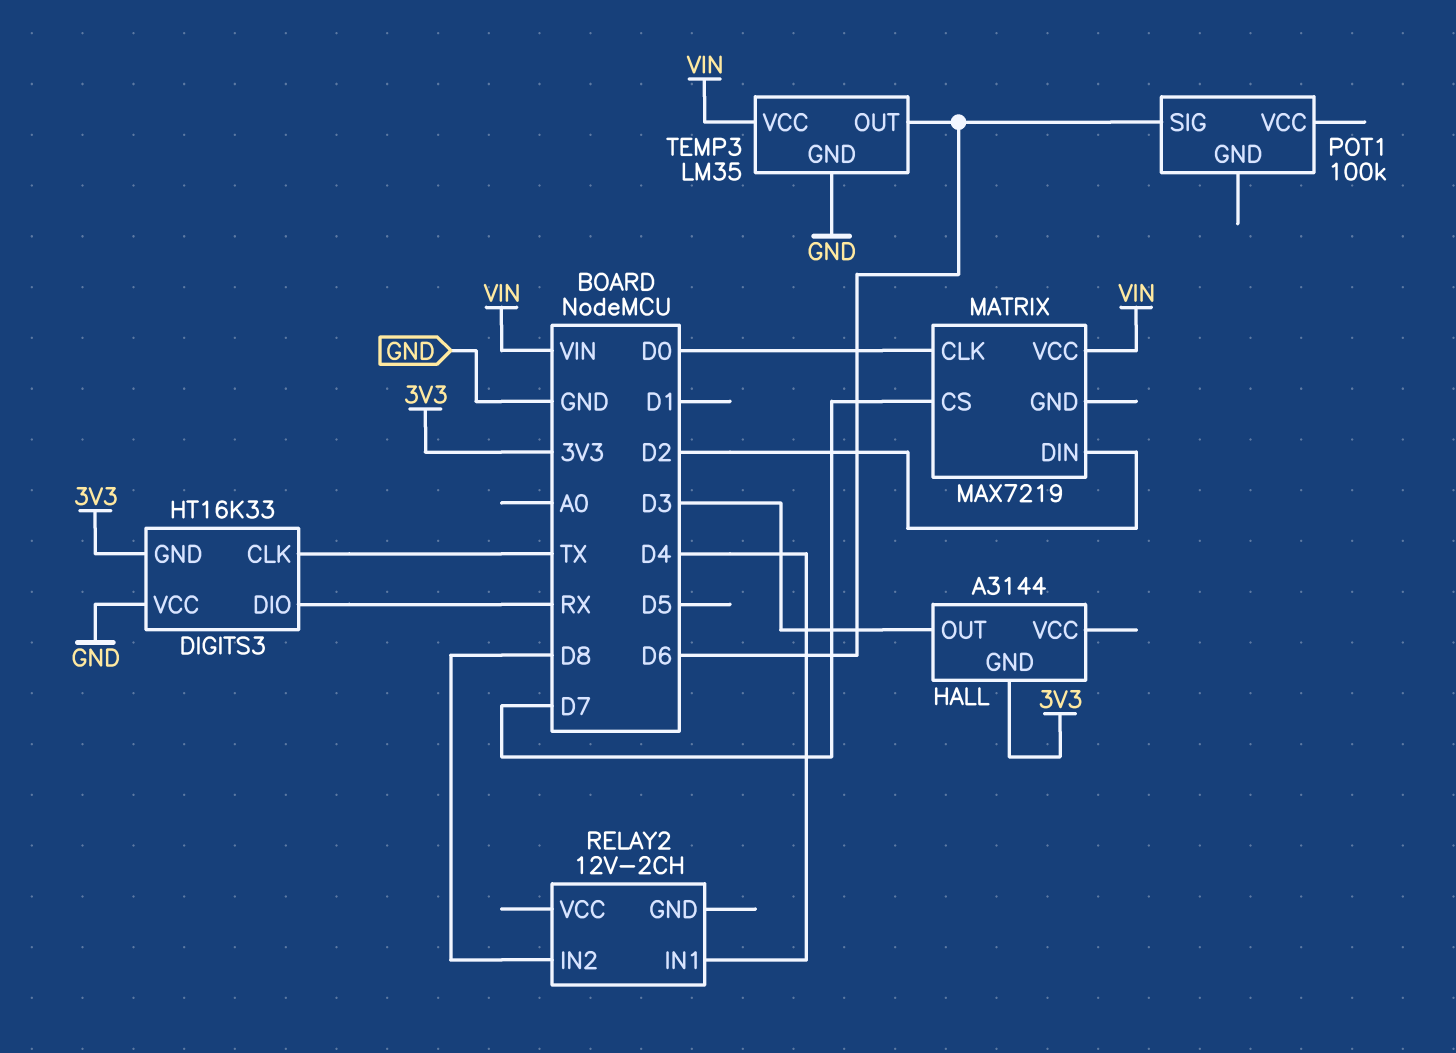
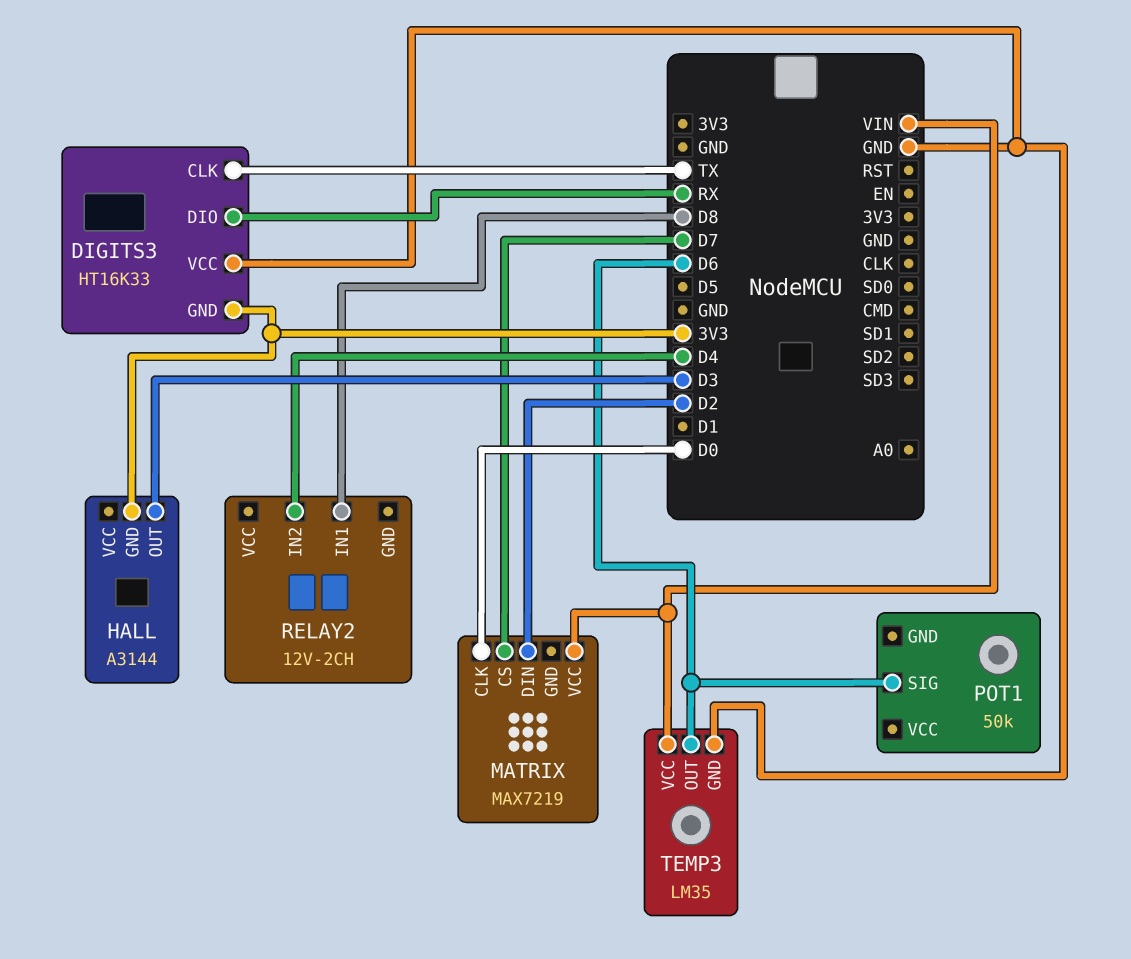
POT1: 100k -> 50k
RELAY2 pin IN1: D4 -> D8
RELAY2 pin IN2: D8 -> D4

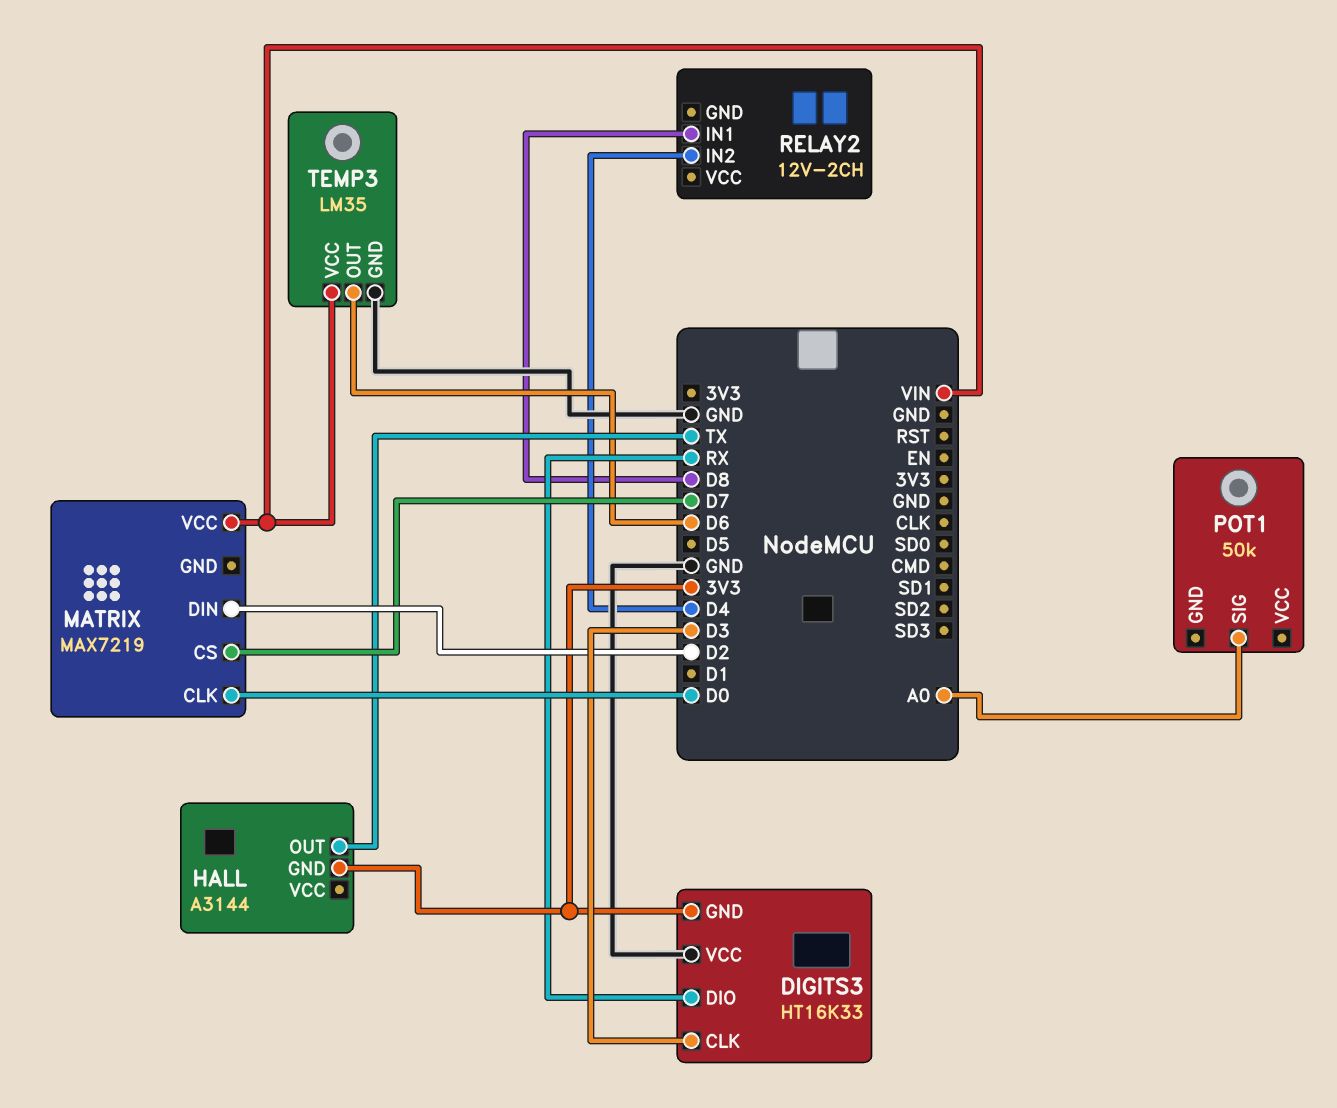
DIGITS3 pin CLK: TX -> D3
HALL pin OUT: D3 -> TX
POT1 pin SIG: D6 -> A0

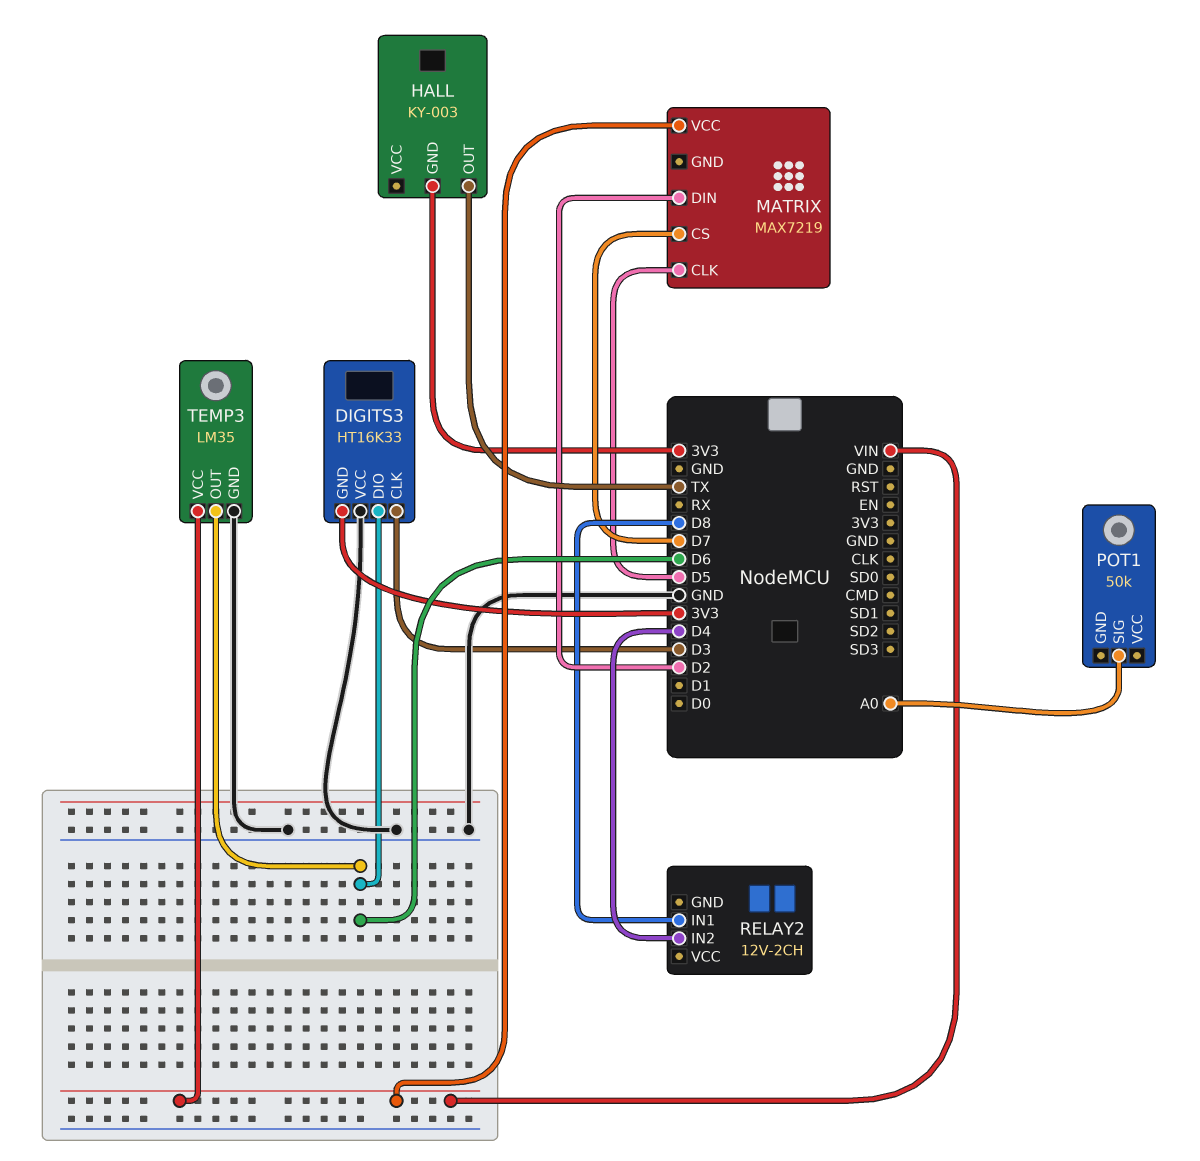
DIGITS3 pin DIO: RX -> D6
HALL: A3144 -> KY-003
MATRIX pin CLK: D0 -> D5

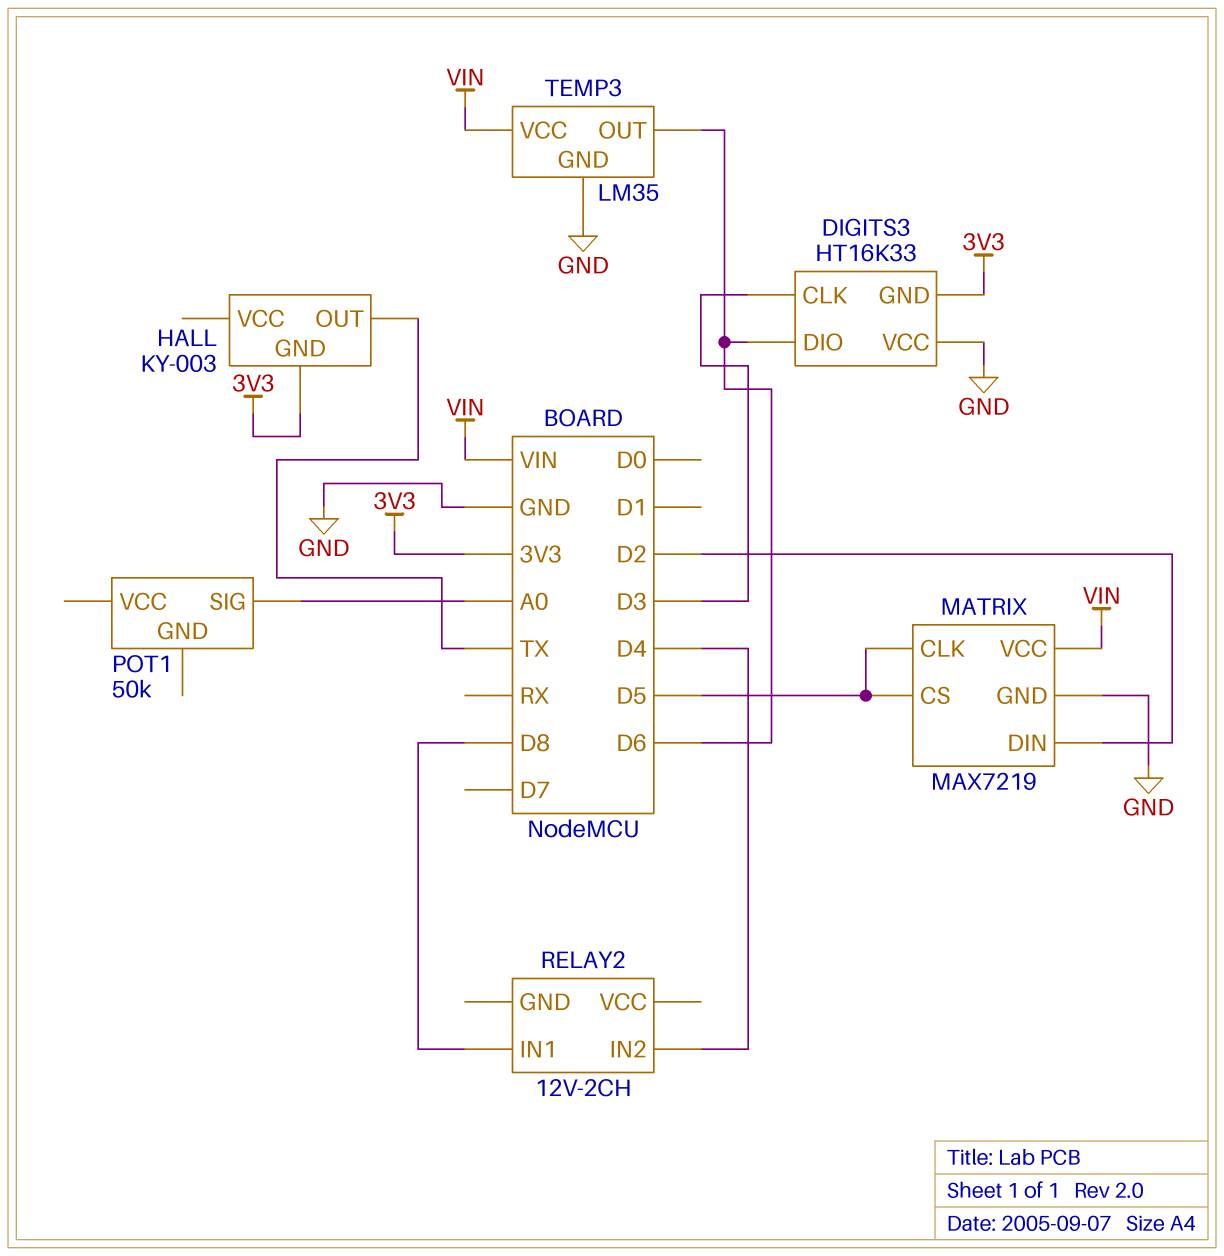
MATRIX pin CS: D7 -> D5
MATRIX pin GND: none -> GND

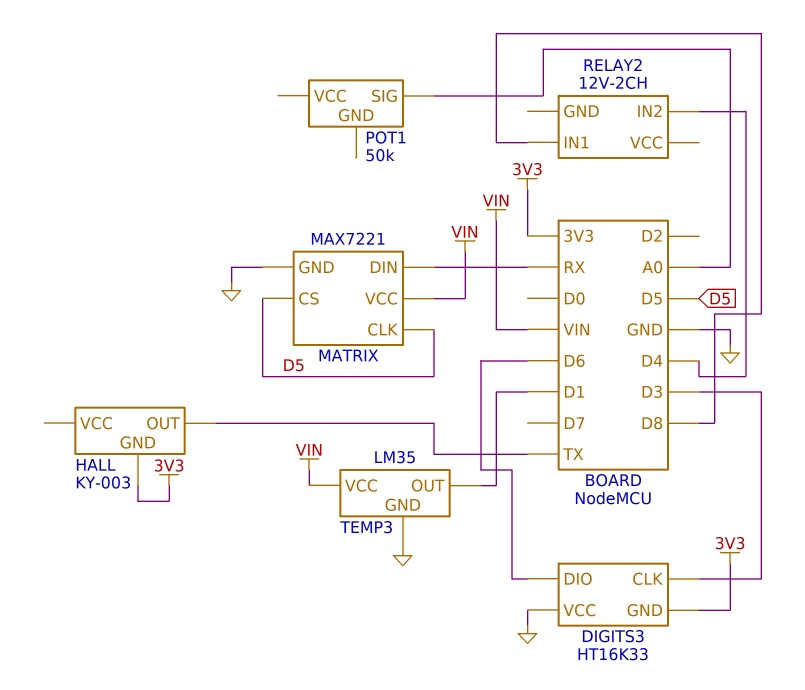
MATRIX: MAX7219 -> MAX7221
MATRIX pin DIN: D2 -> RX
TEMP3 pin OUT: D6 -> D1

